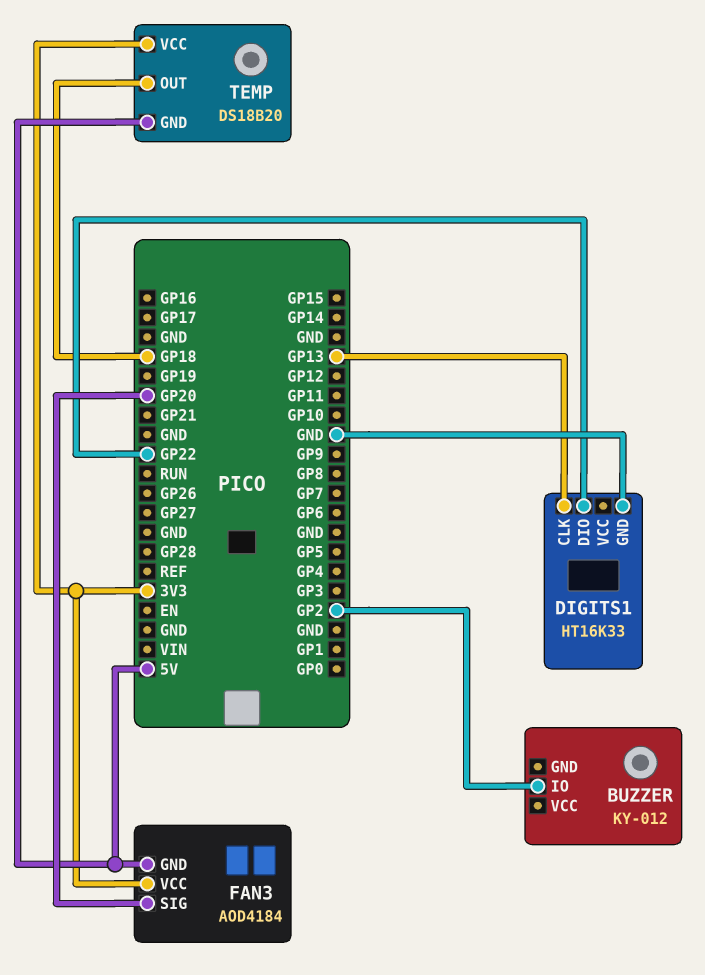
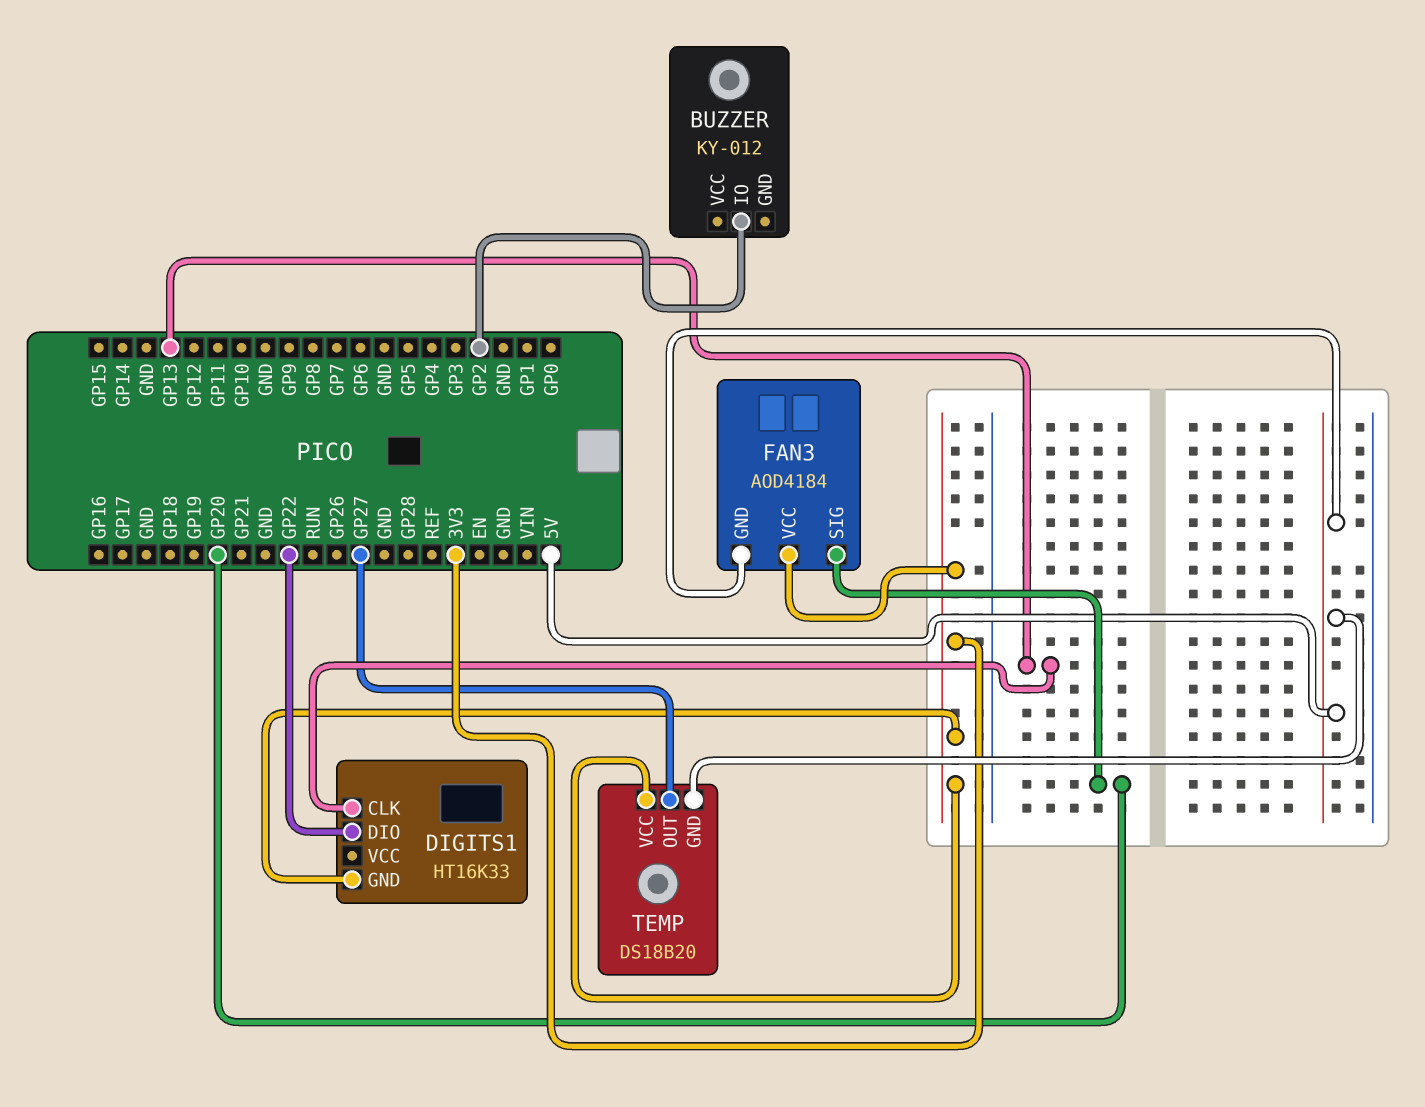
DIGITS1 pin GND: GND -> 3V3
TEMP pin OUT: GP18 -> GP27

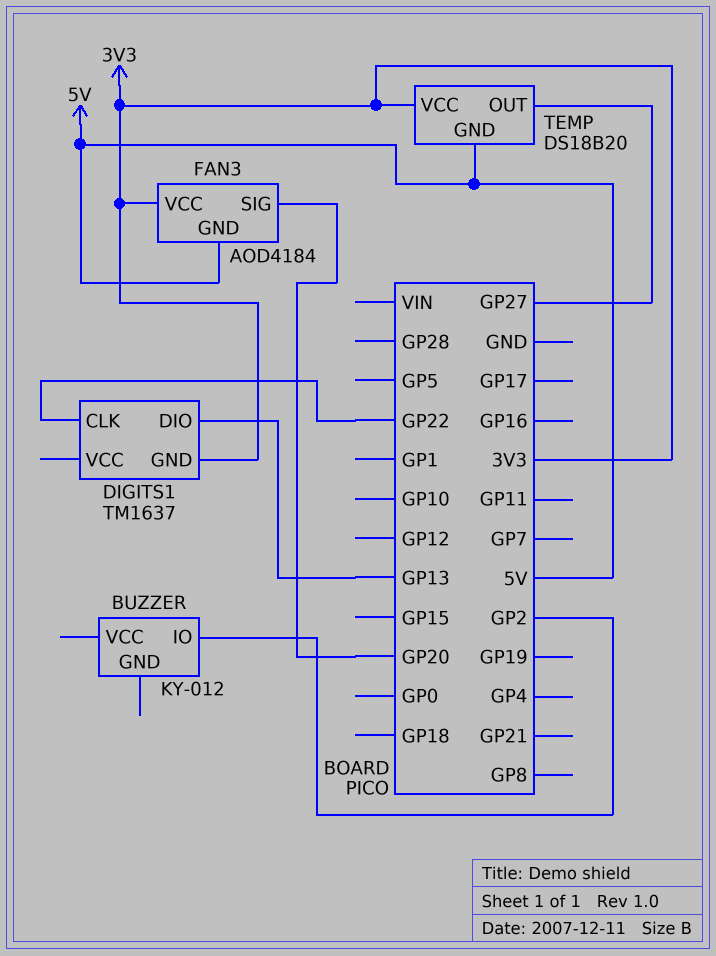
DIGITS1: HT16K33 -> TM1637
DIGITS1 pin CLK: GP13 -> GP22
DIGITS1 pin DIO: GP22 -> GP13

